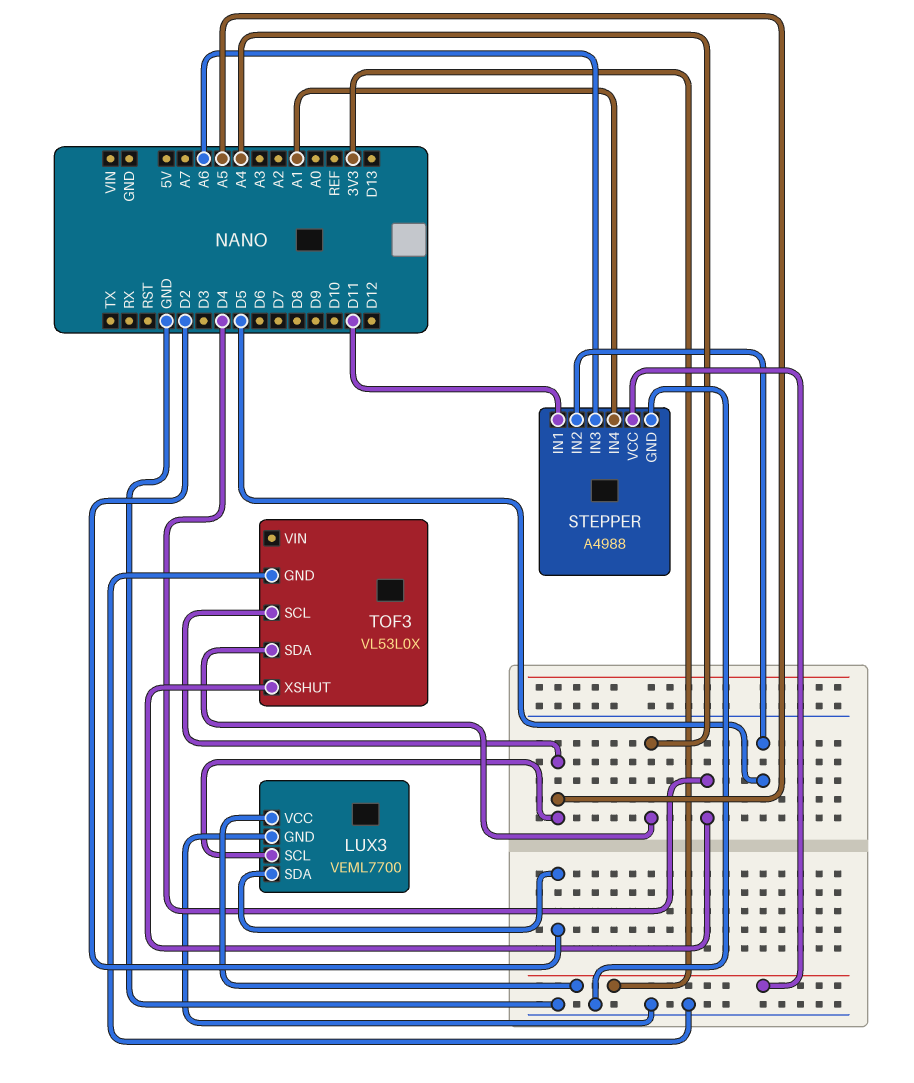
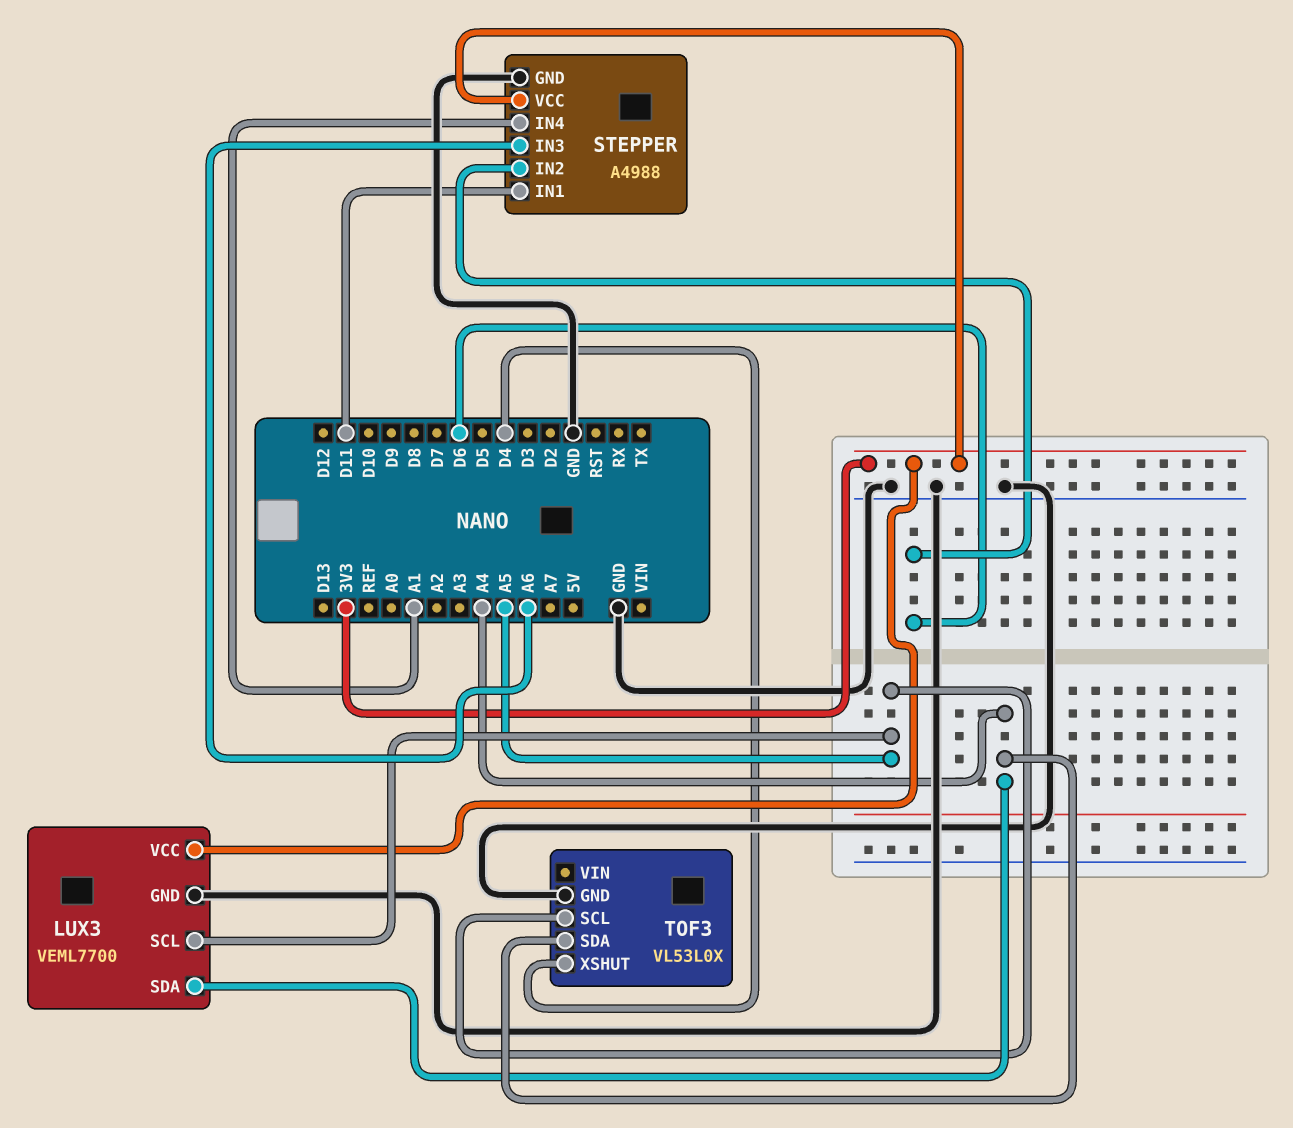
LUX3 pin SDA: D2 -> A4
STEPPER pin IN2: D5 -> D6

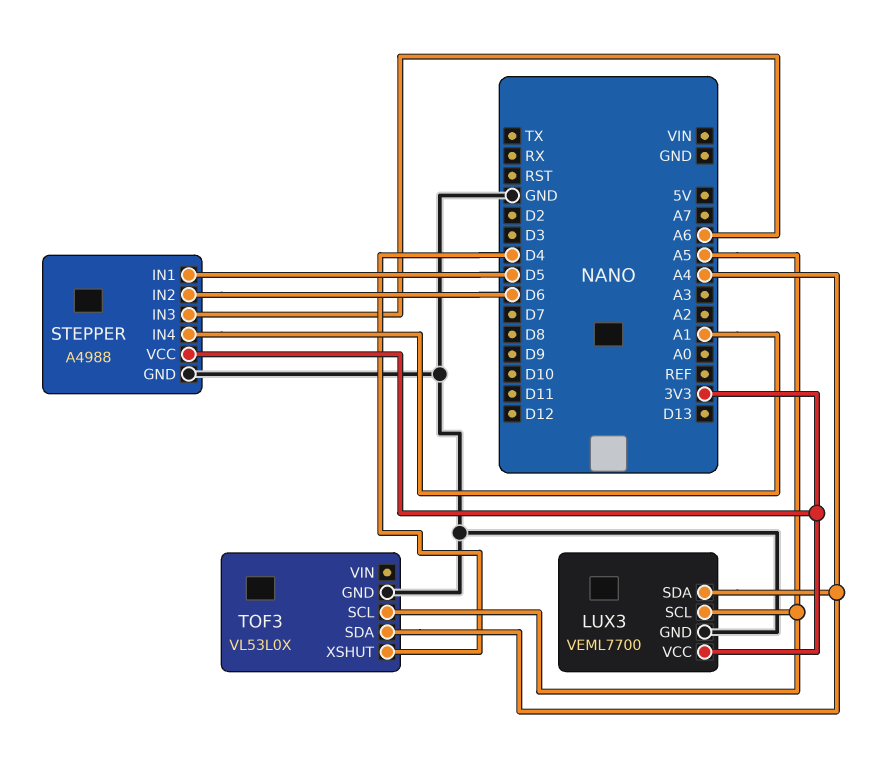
STEPPER pin IN1: D11 -> D5

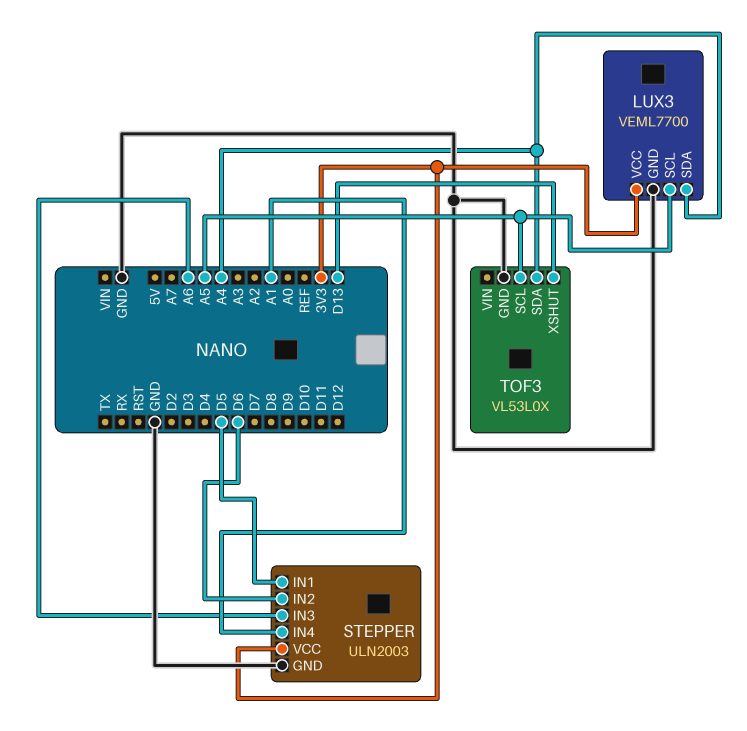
STEPPER: A4988 -> ULN2003
TOF3 pin XSHUT: D4 -> D13

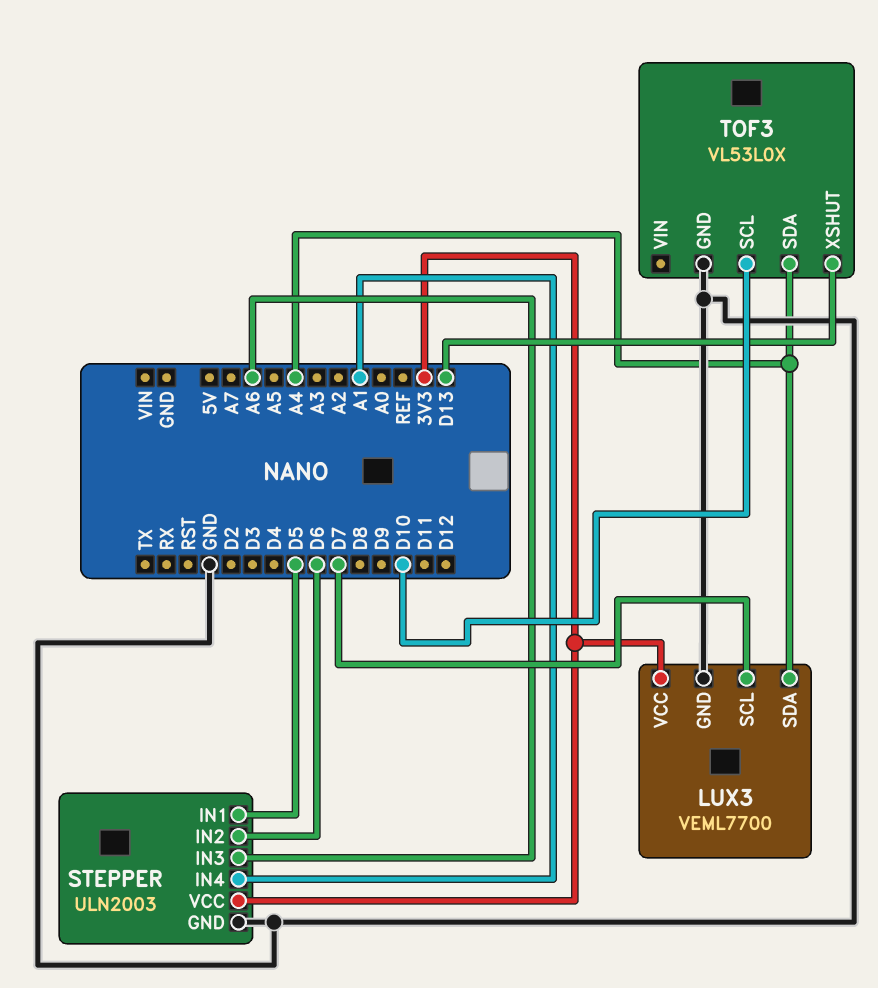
LUX3 pin SCL: A5 -> D7
TOF3 pin SCL: A5 -> D10

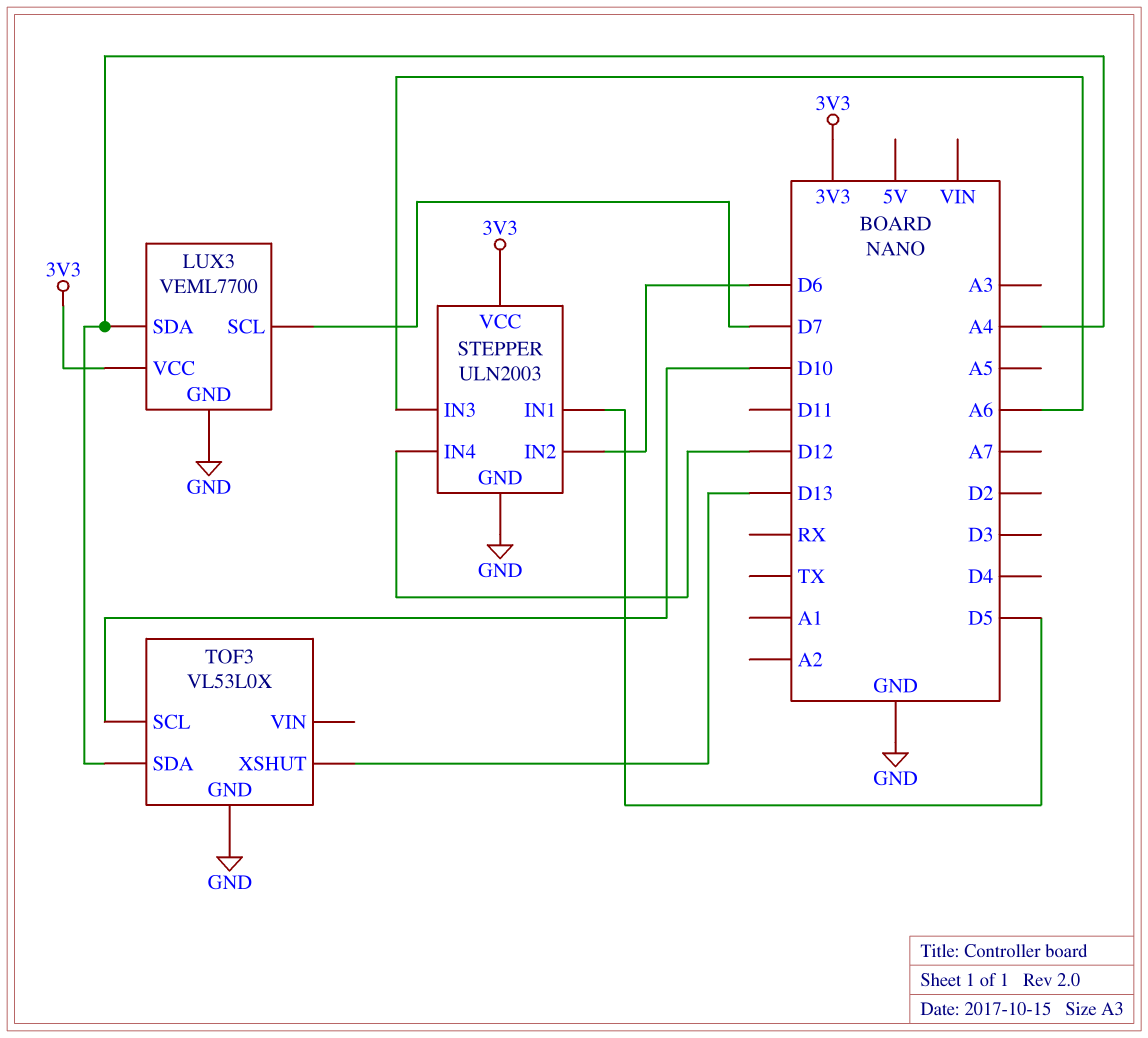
STEPPER pin IN4: A1 -> D12

